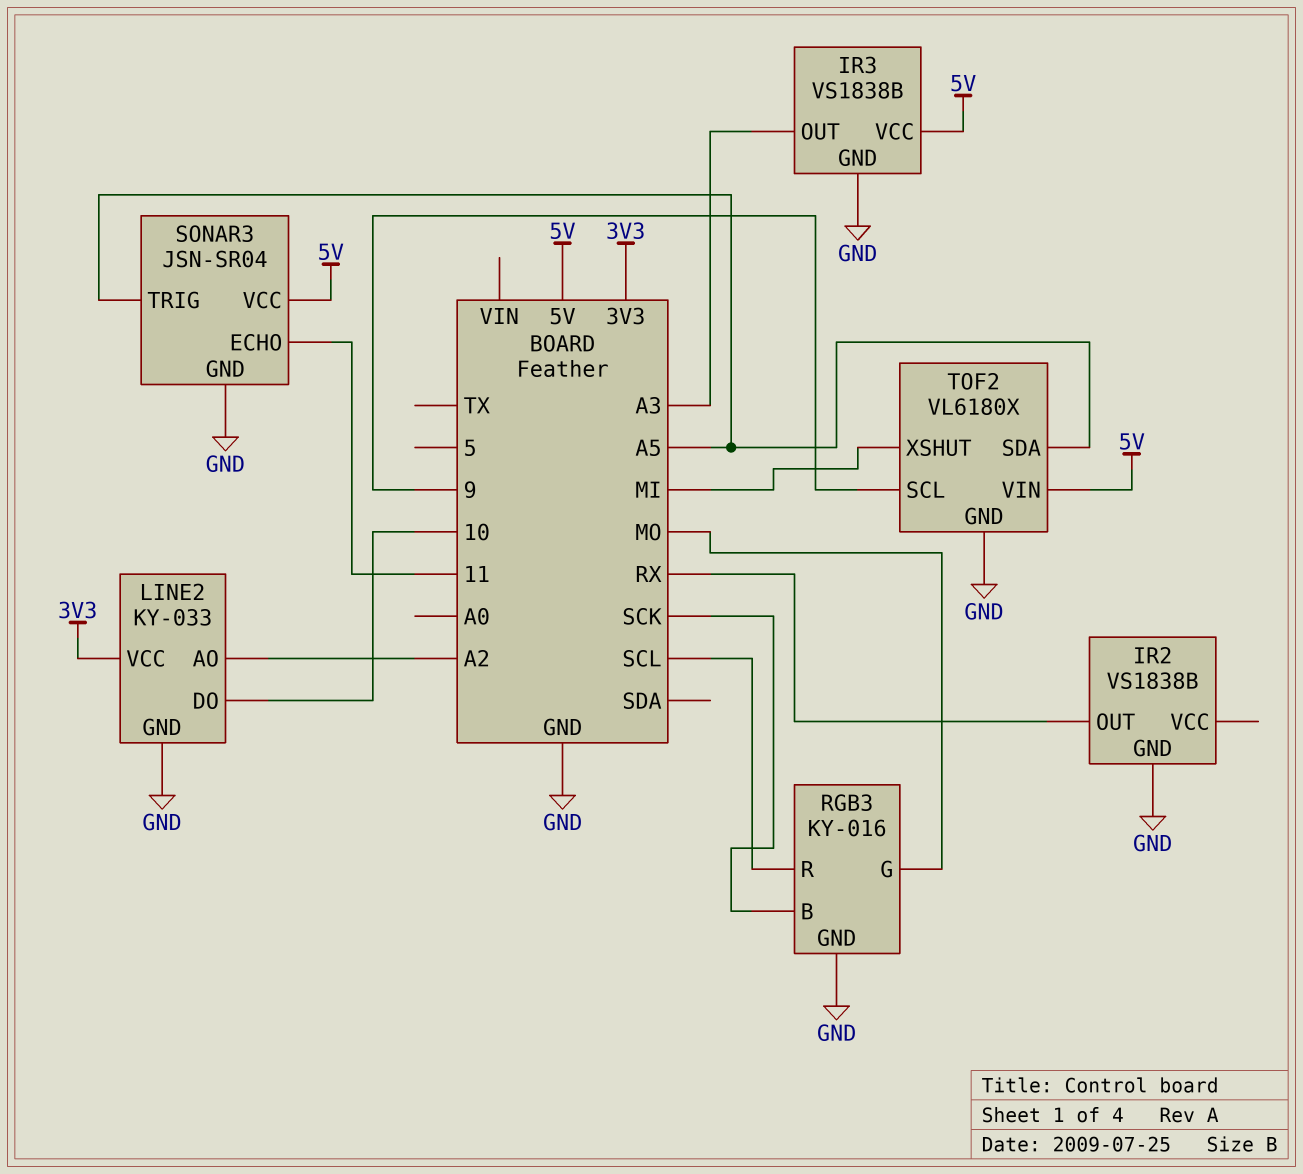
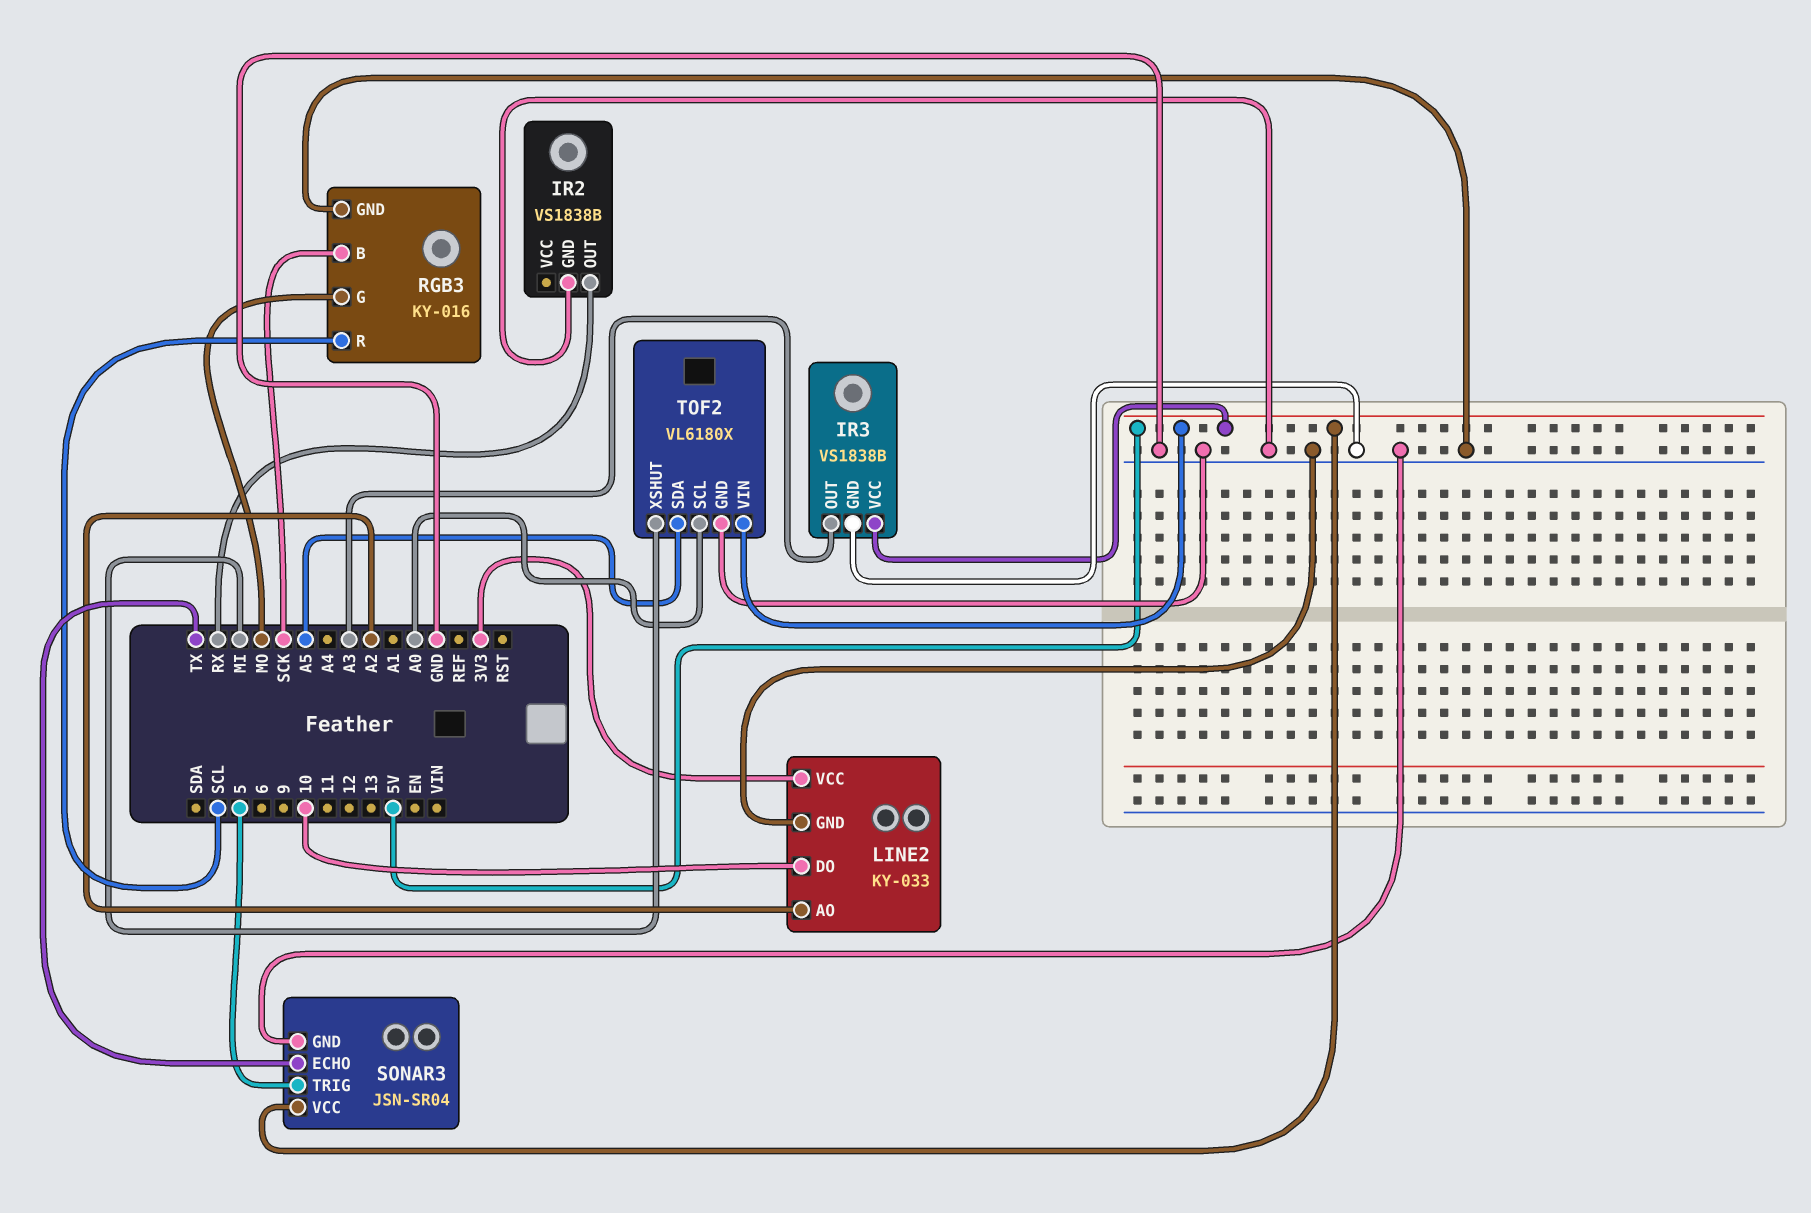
SONAR3 pin ECHO: 11 -> TX
SONAR3 pin TRIG: A5 -> 5
TOF2 pin SCL: 9 -> A0

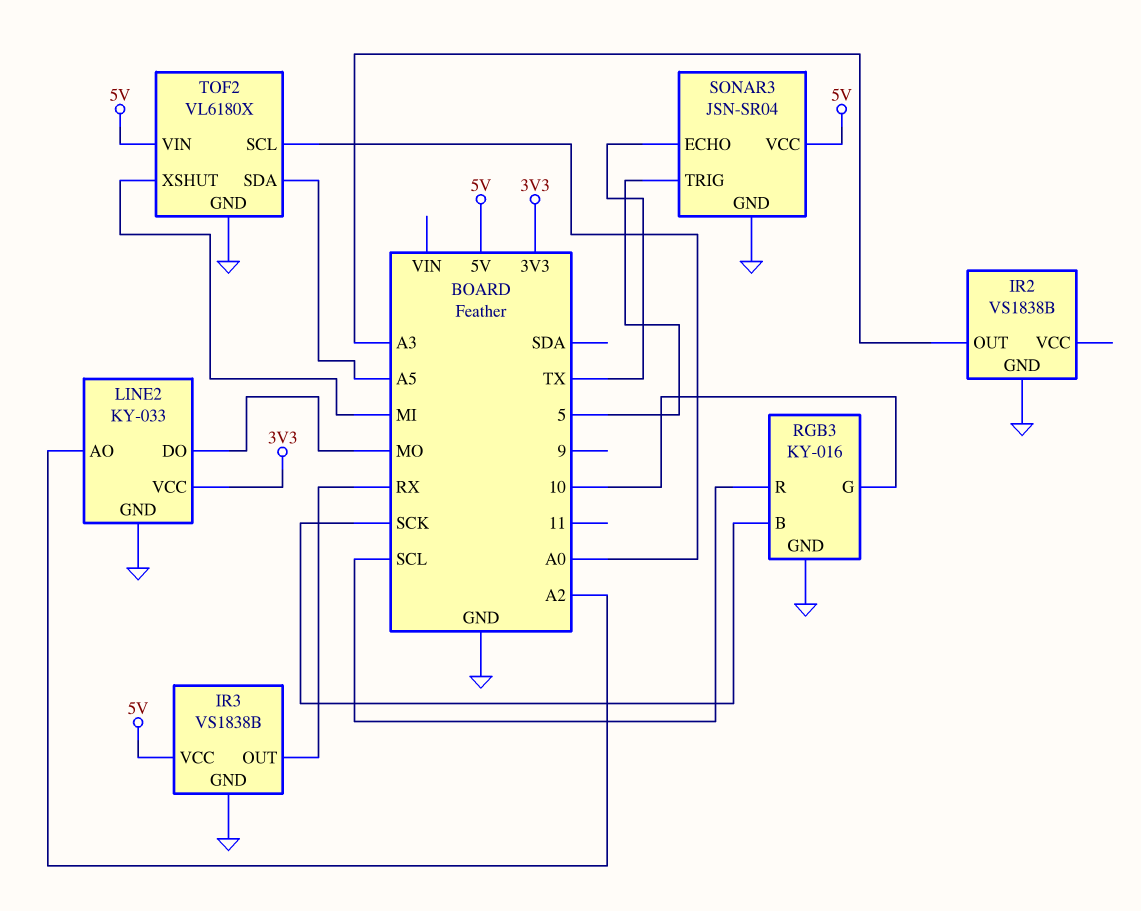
IR2 pin OUT: RX -> A3
IR3 pin OUT: A3 -> RX
LINE2 pin DO: 10 -> MO
RGB3 pin G: MO -> 10

